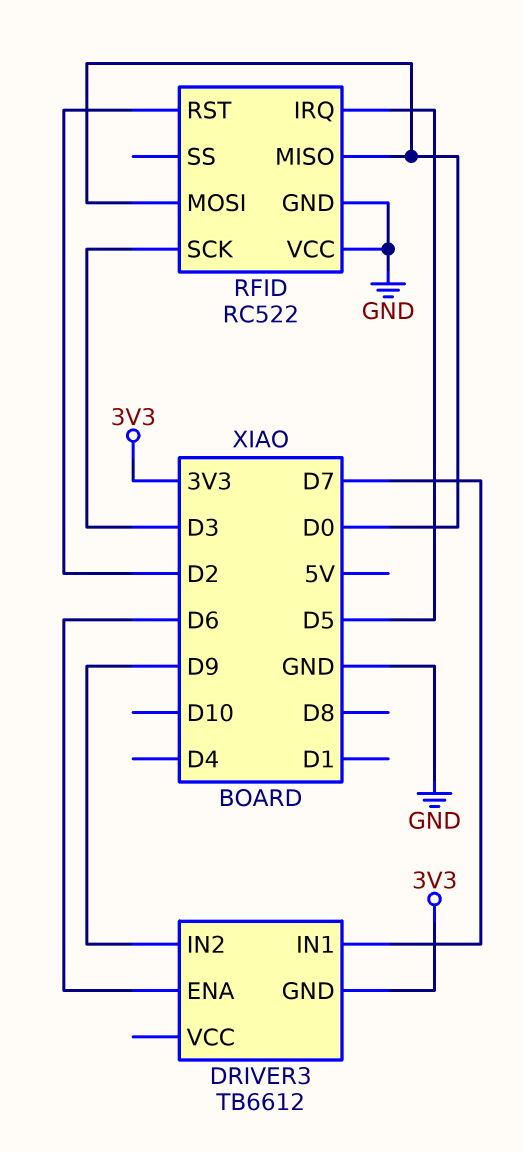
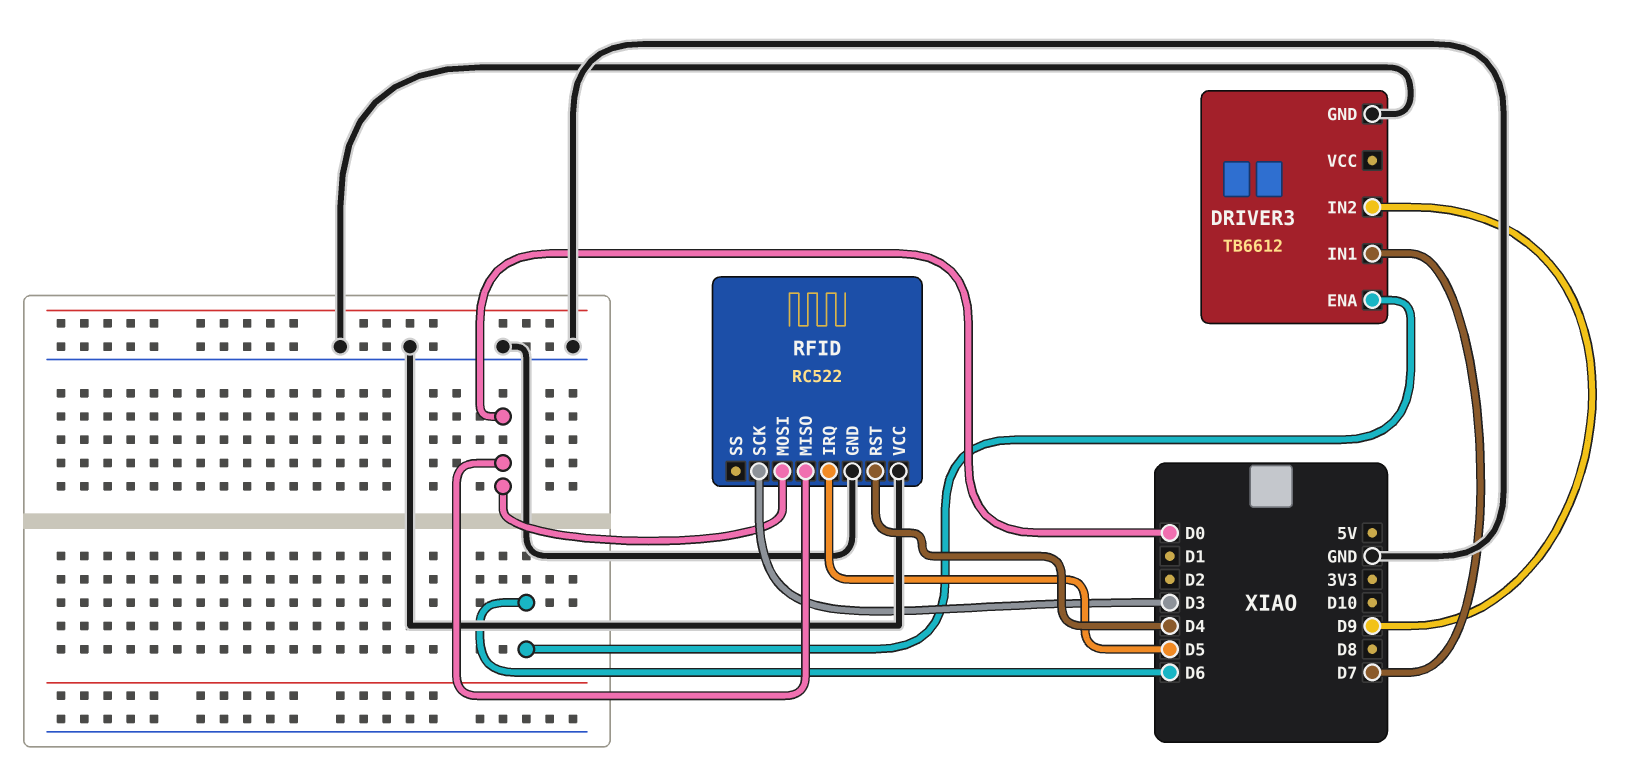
DRIVER3 pin GND: 3V3 -> GND
RFID pin RST: D2 -> D4

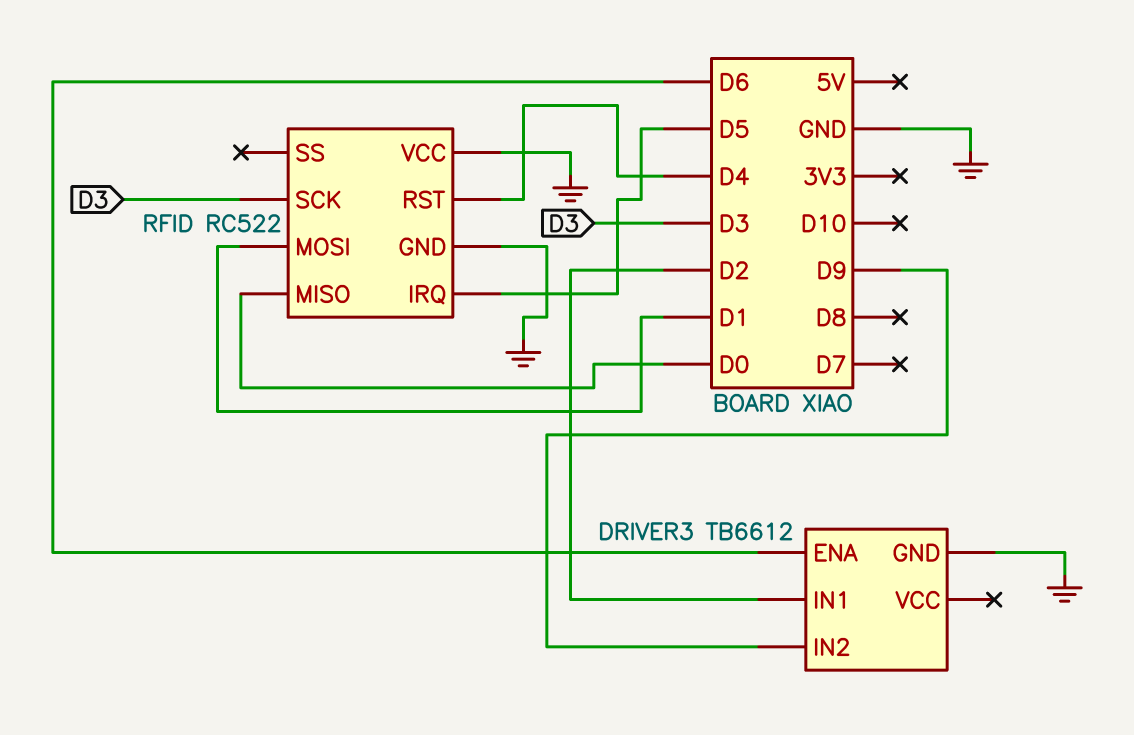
DRIVER3 pin IN1: D7 -> D2
RFID pin MOSI: D0 -> D1

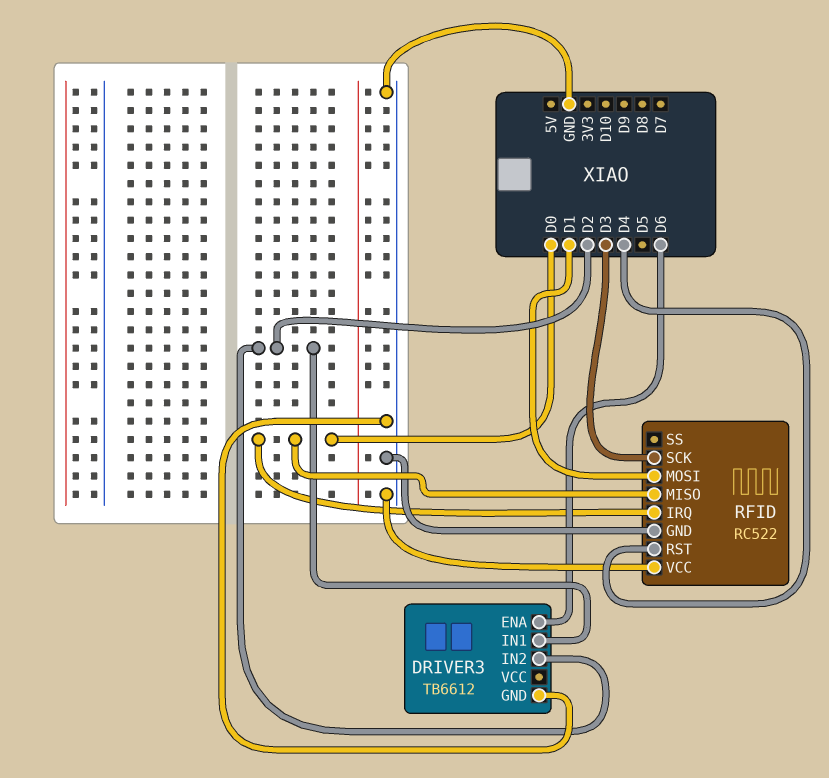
DRIVER3 pin IN2: D9 -> D2
RFID pin IRQ: D5 -> D0

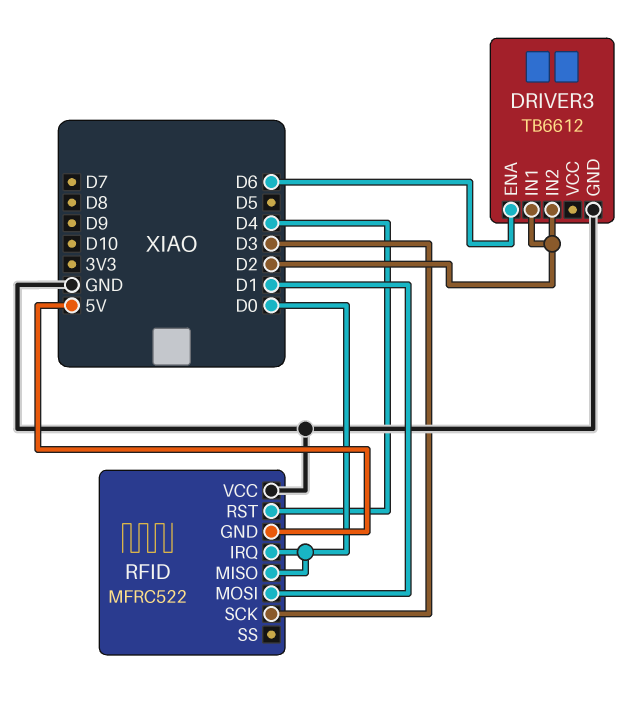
RFID: RC522 -> MFRC522
RFID pin GND: GND -> 5V

